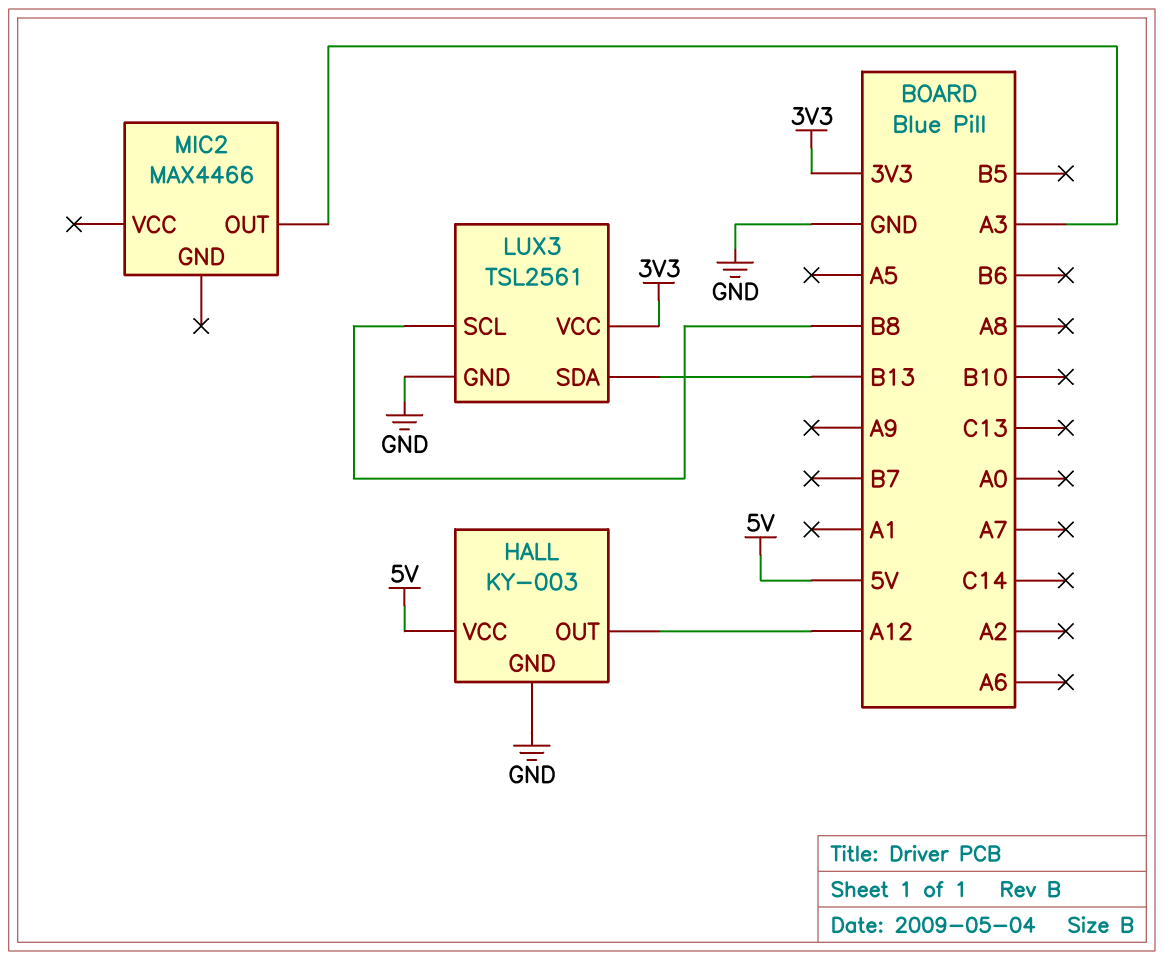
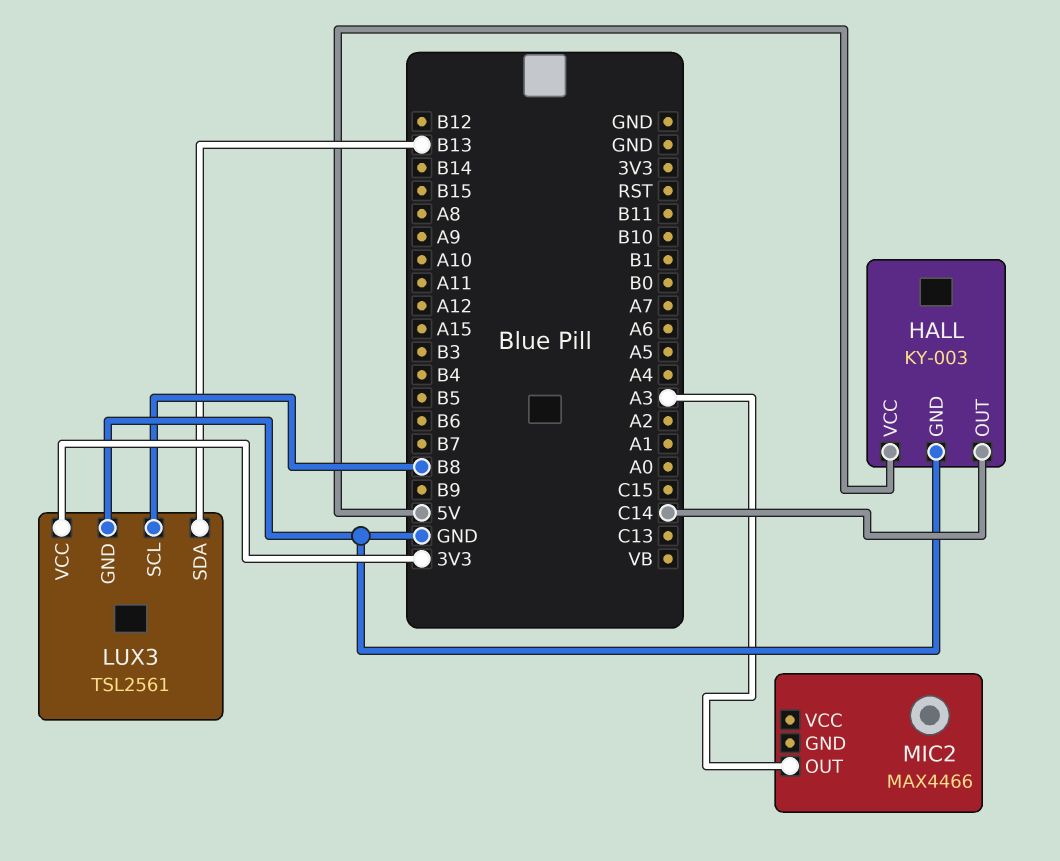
HALL pin OUT: A12 -> C14

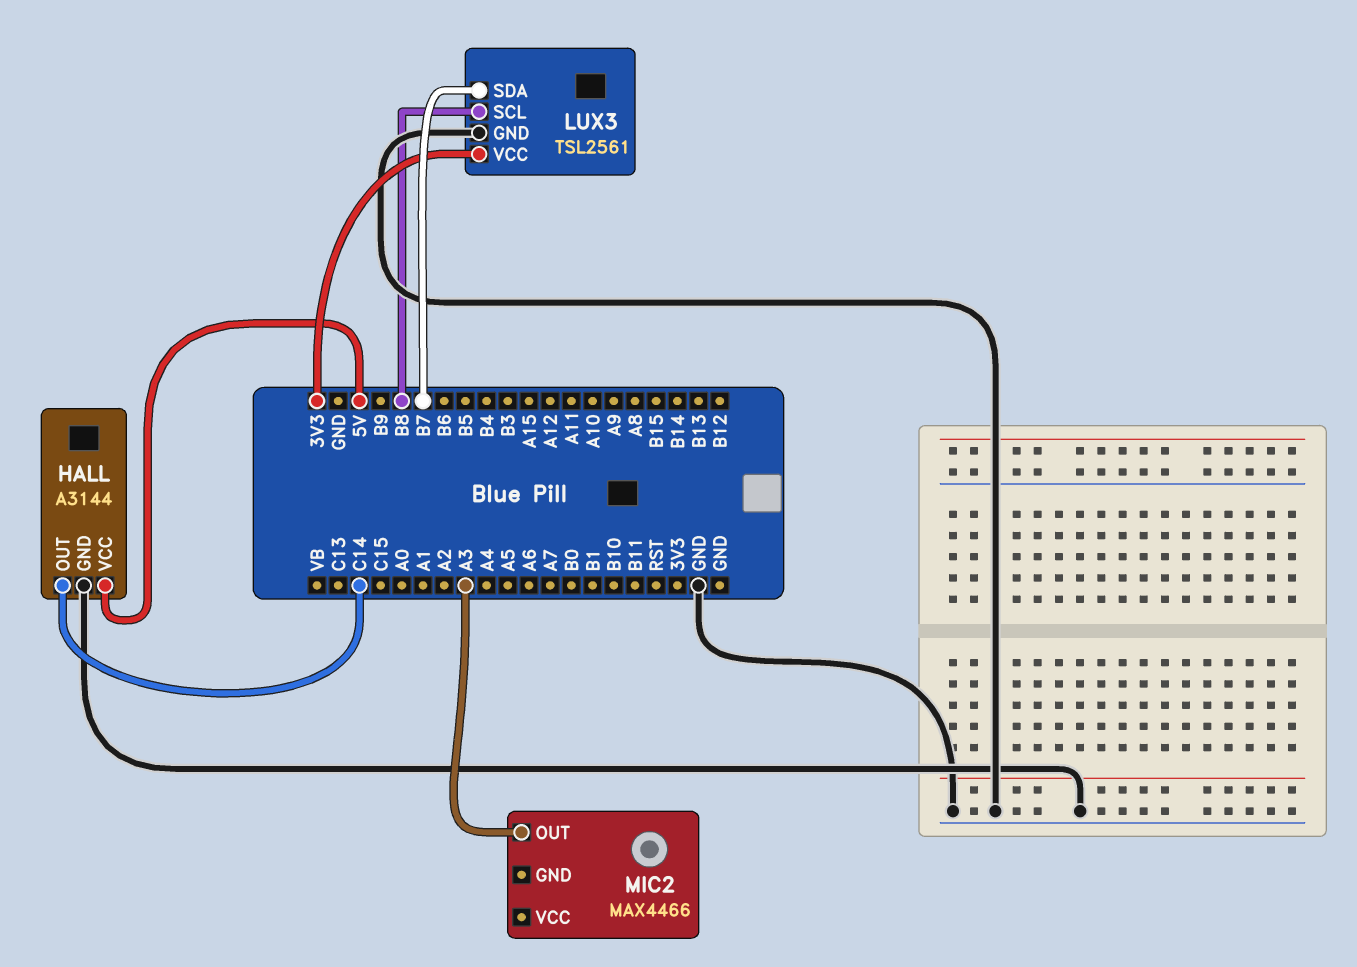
HALL: KY-003 -> A3144
LUX3 pin SDA: B13 -> B7

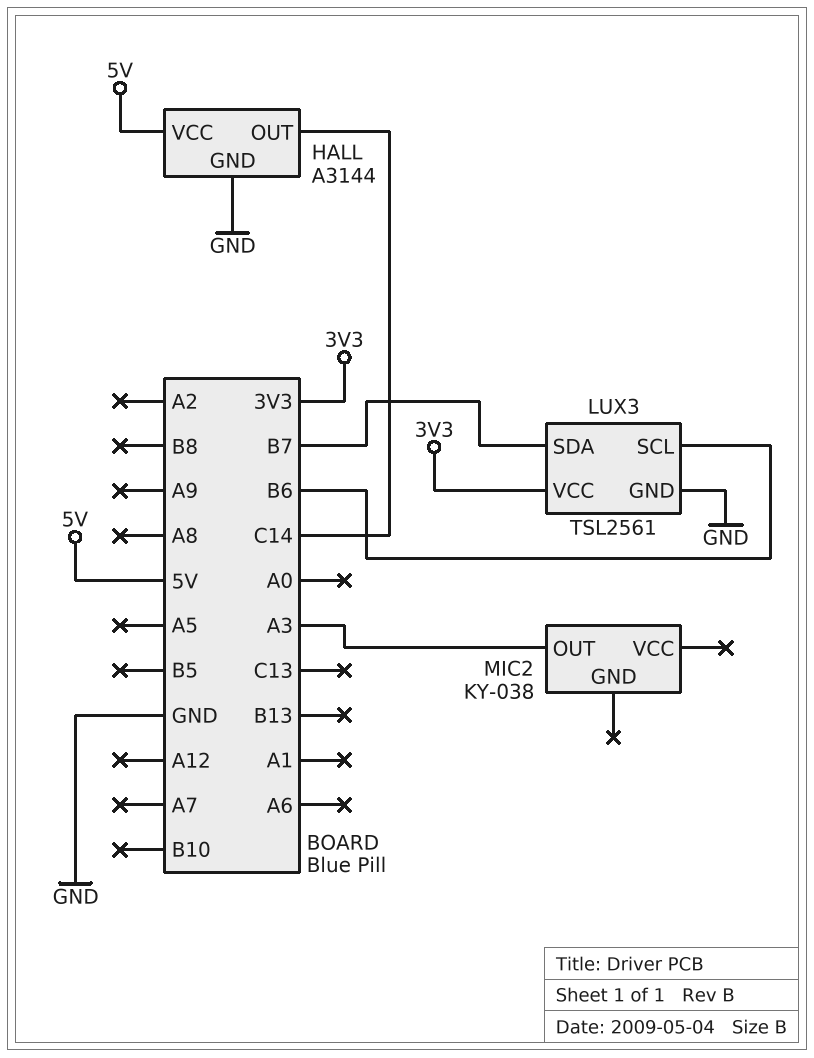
LUX3 pin SCL: B8 -> B6
MIC2: MAX4466 -> KY-038

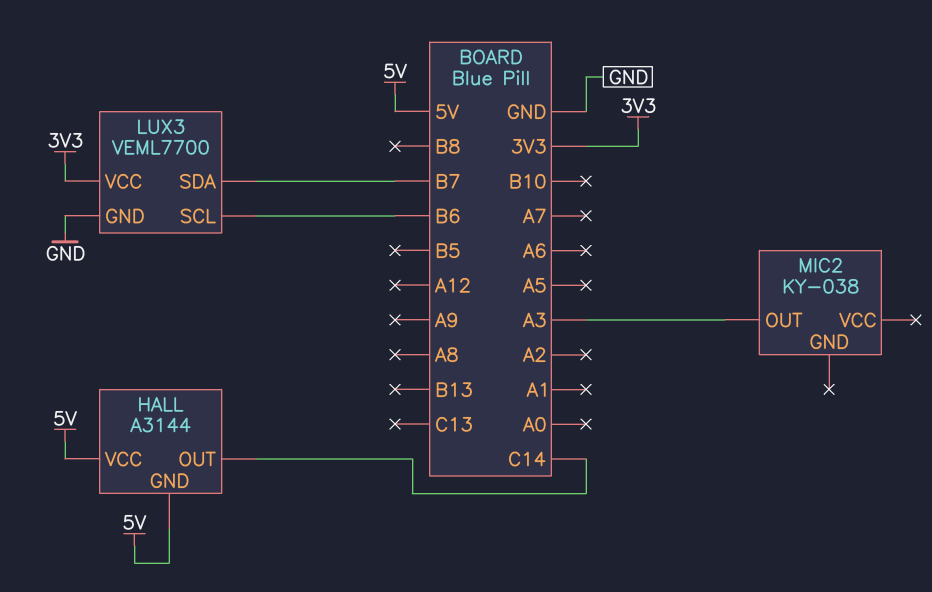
HALL pin GND: GND -> 5V
LUX3: TSL2561 -> VEML7700

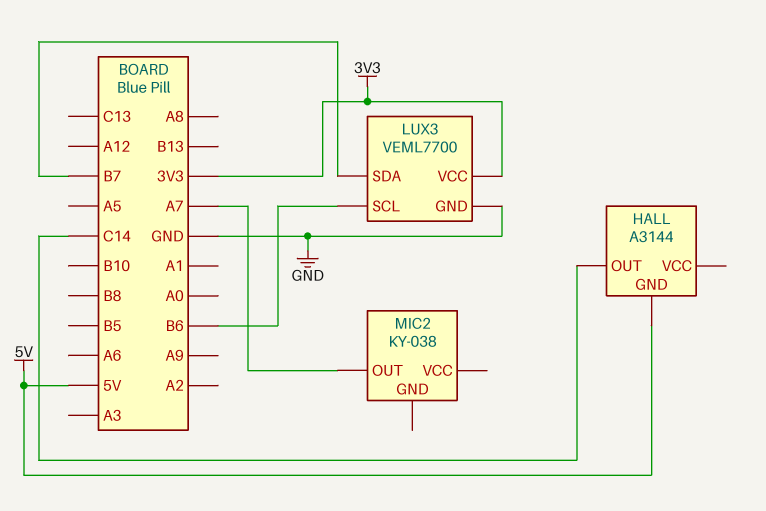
HALL pin VCC: 5V -> none
MIC2 pin OUT: A3 -> A7

